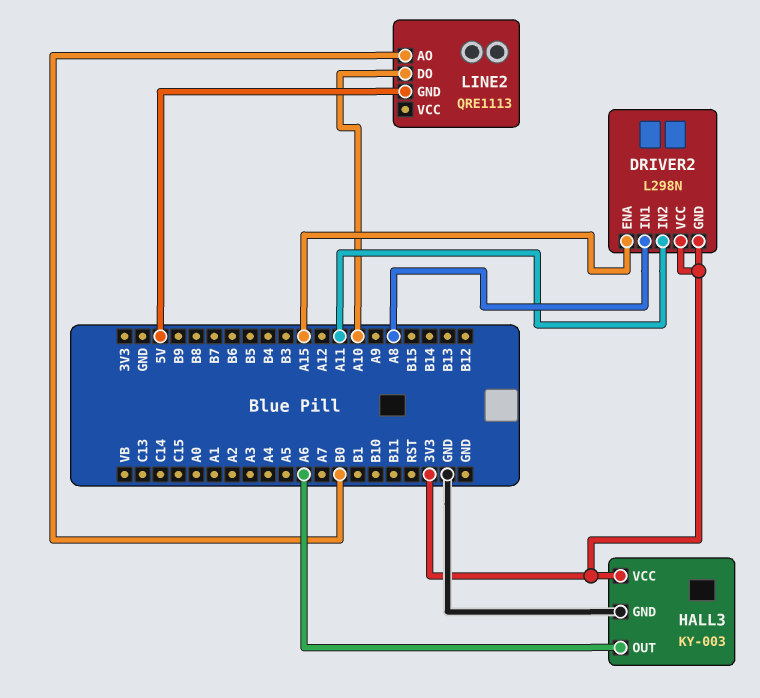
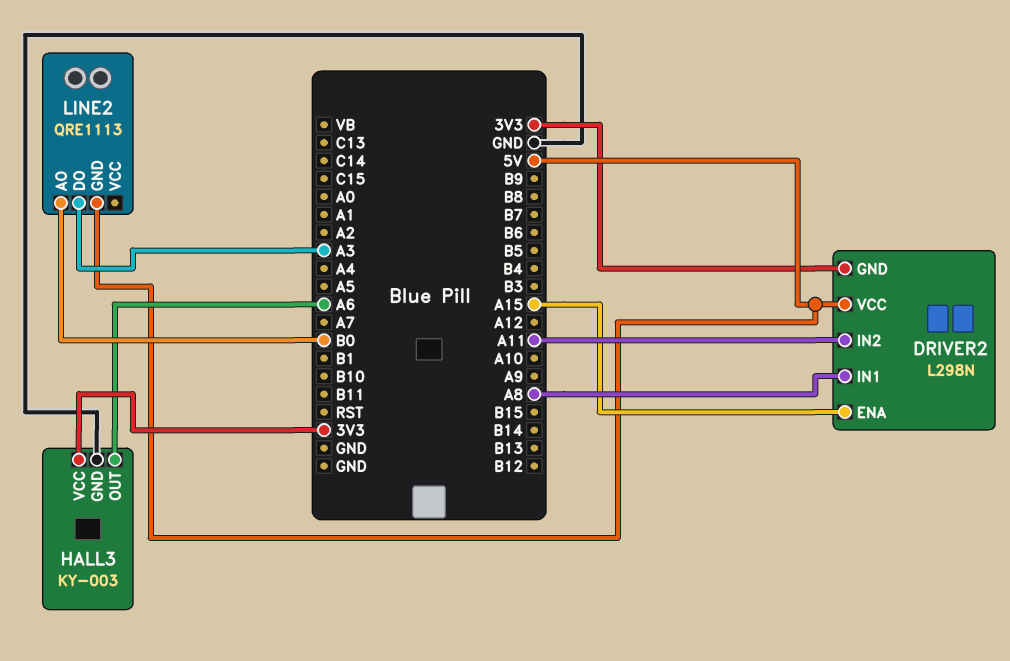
DRIVER2 pin VCC: 3V3 -> 5V
LINE2 pin DO: A10 -> A3

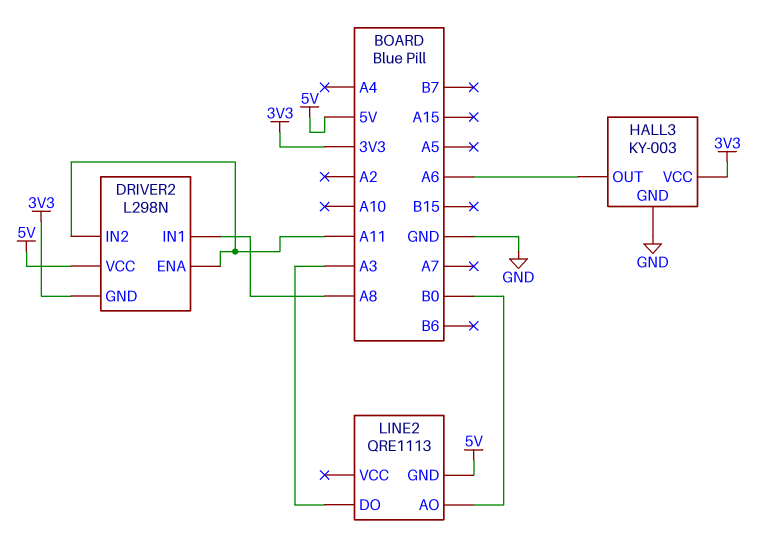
DRIVER2 pin ENA: A15 -> A11

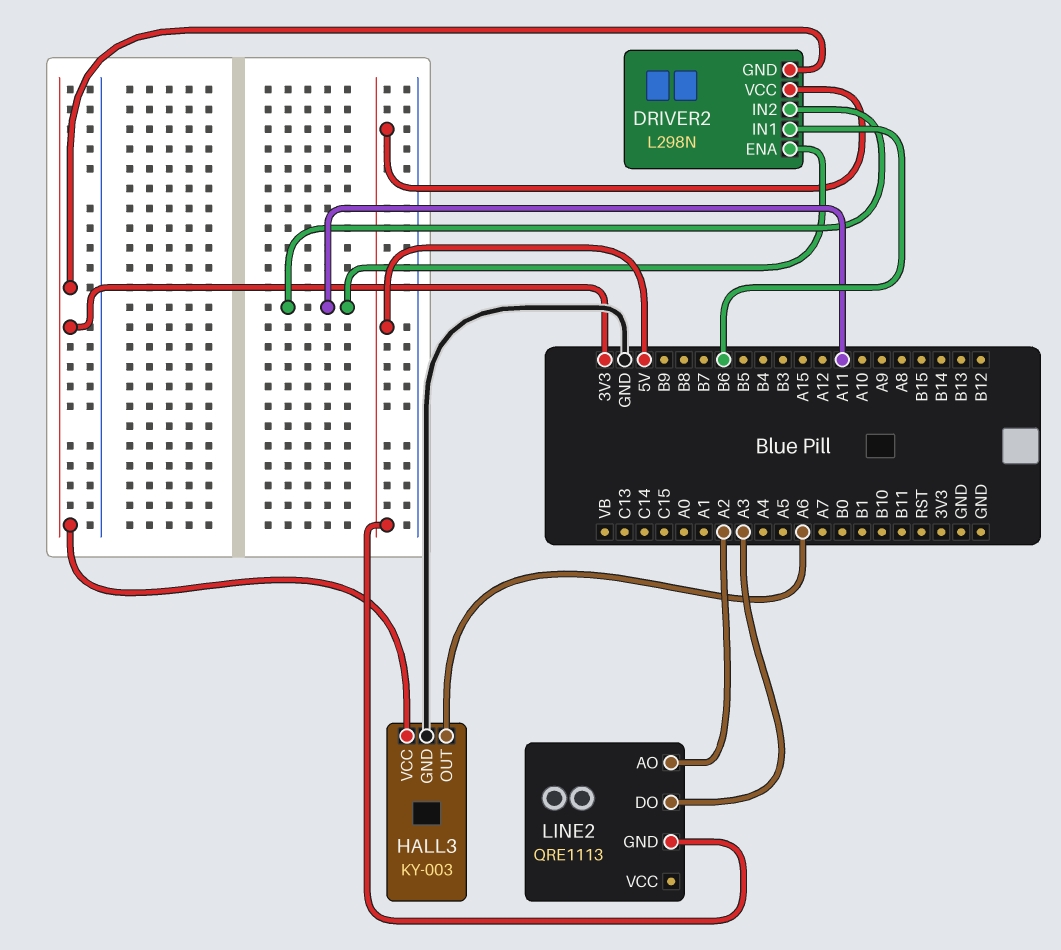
DRIVER2 pin IN1: A8 -> B6
LINE2 pin AO: B0 -> A2

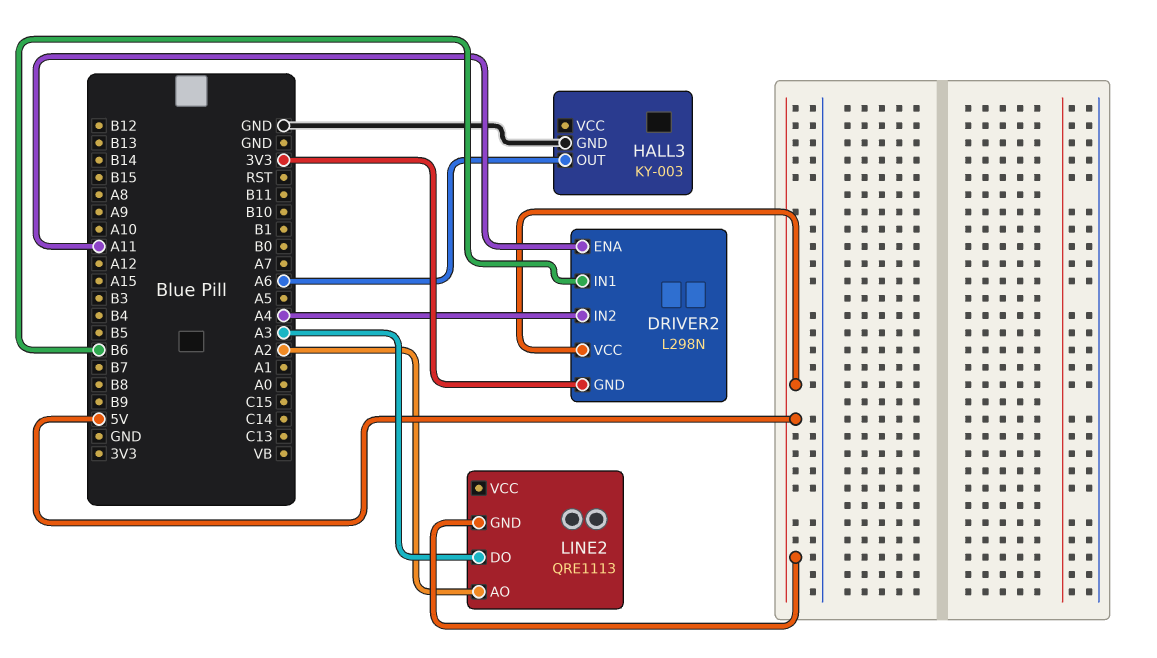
DRIVER2 pin IN2: A11 -> A4
HALL3 pin VCC: 3V3 -> none

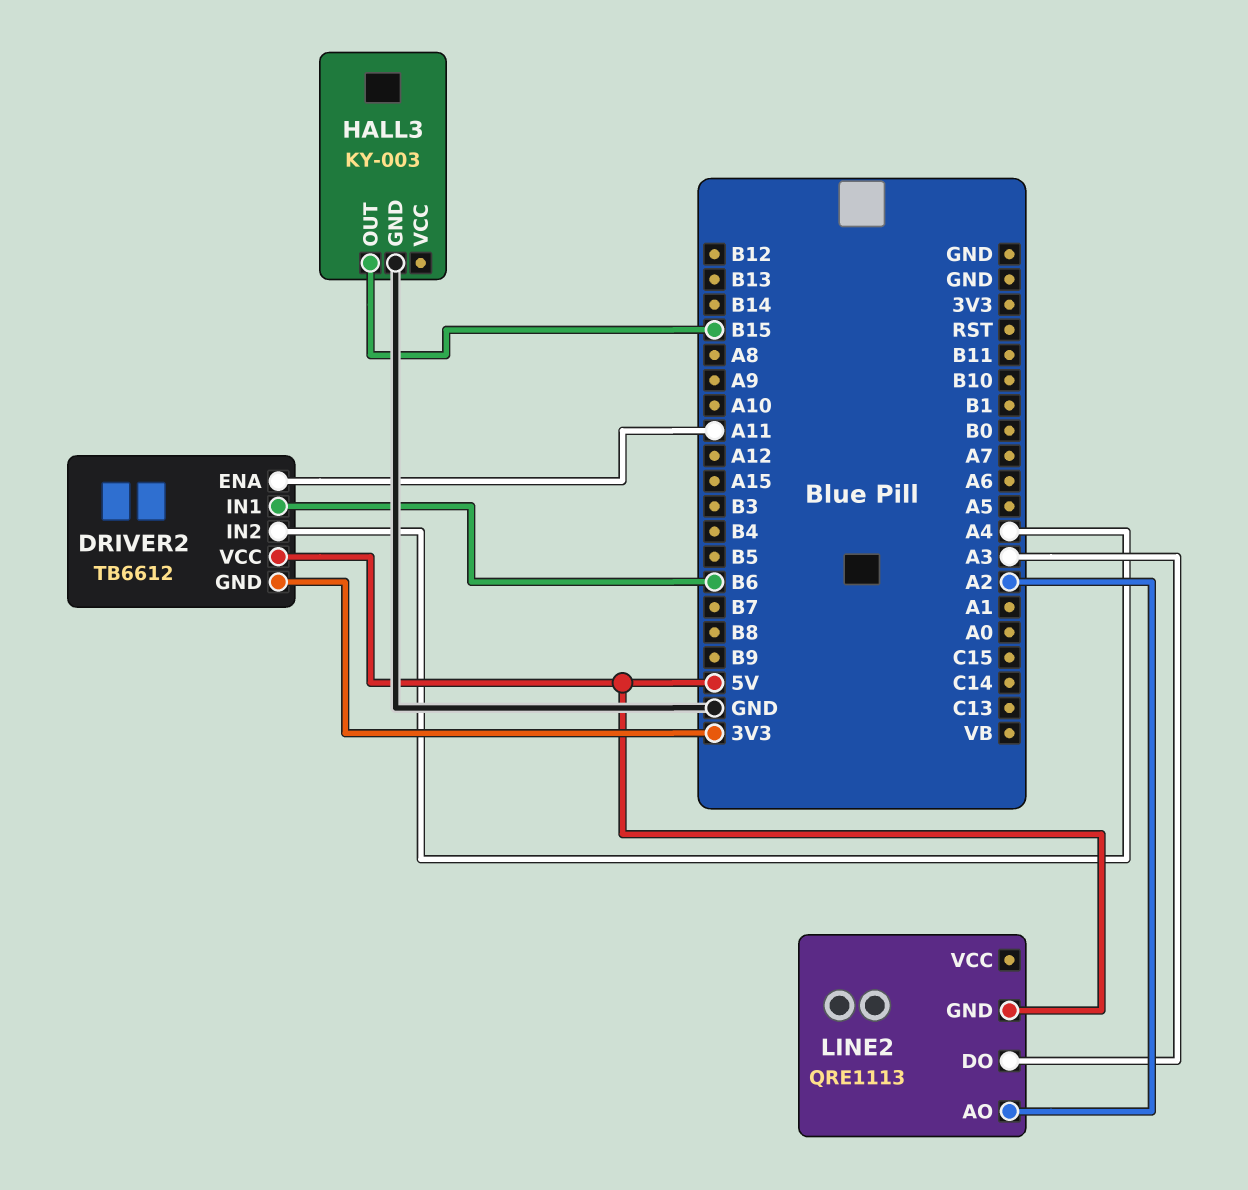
DRIVER2: L298N -> TB6612
HALL3 pin OUT: A6 -> B15

